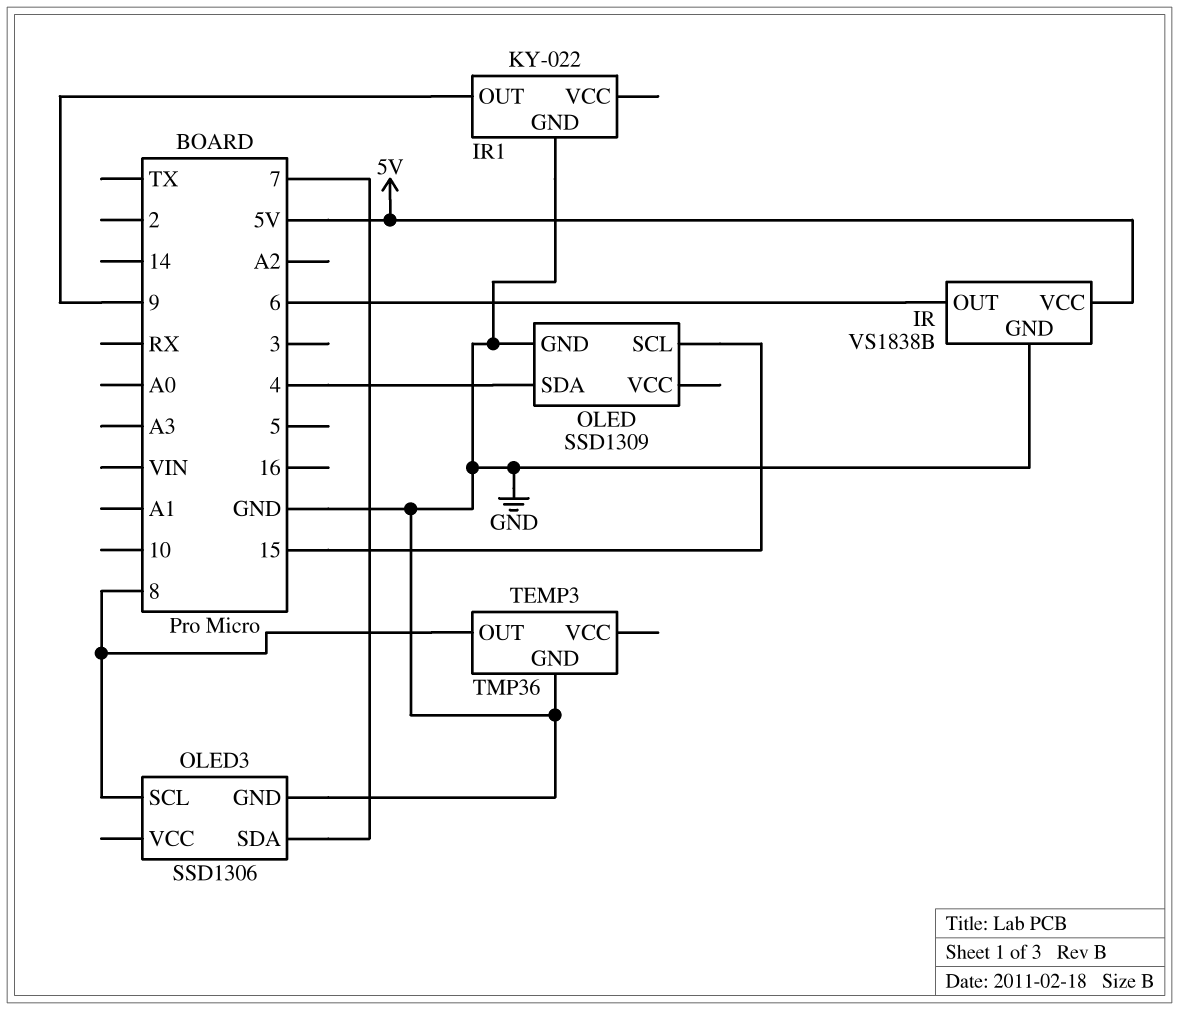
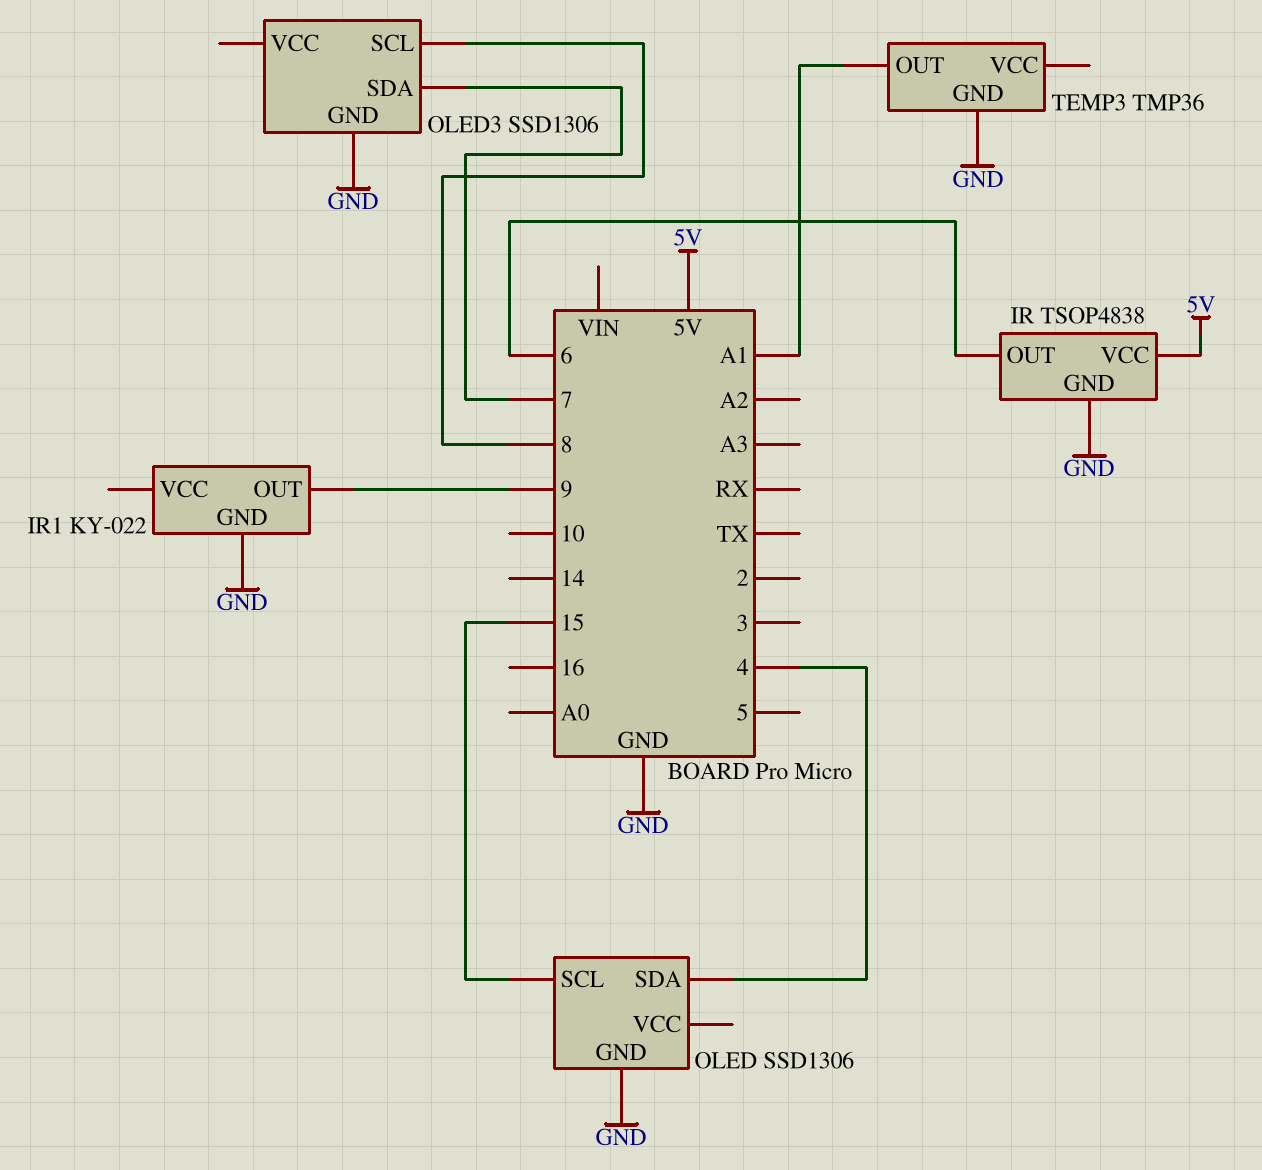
IR: VS1838B -> TSOP4838
OLED: SSD1309 -> SSD1306
TEMP3 pin OUT: 8 -> A1

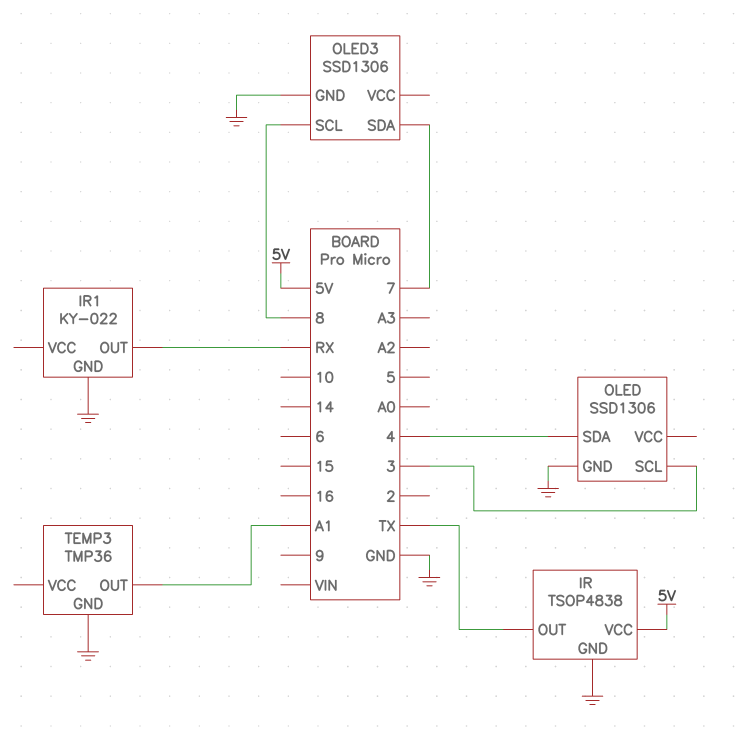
IR pin OUT: 6 -> TX
IR1 pin OUT: 9 -> RX
OLED pin SCL: 15 -> 3

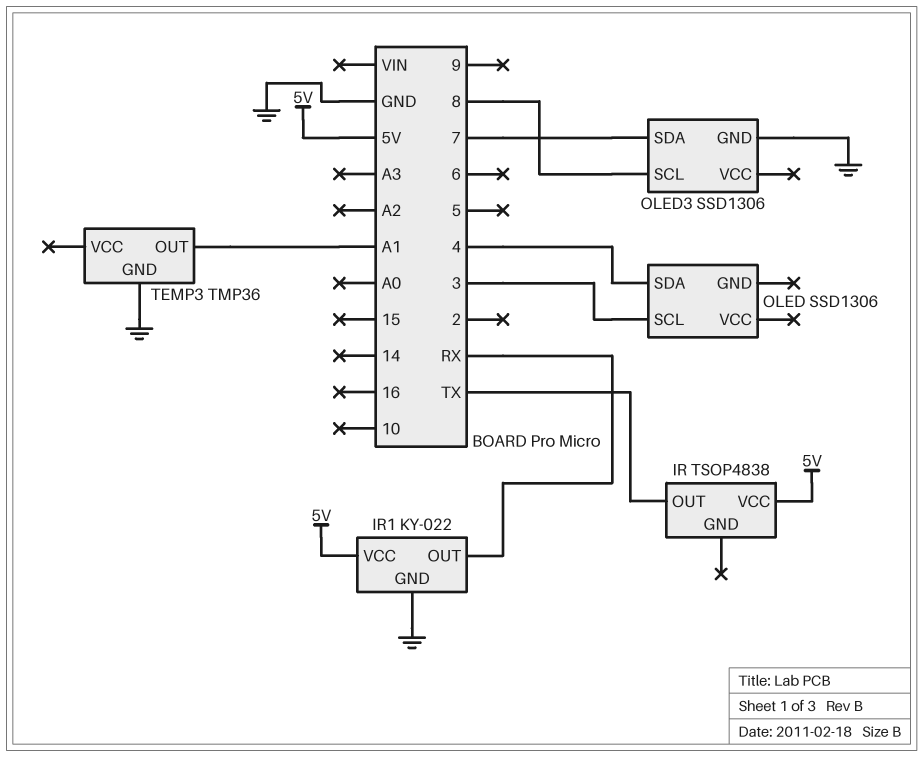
IR pin GND: GND -> none
IR1 pin VCC: none -> 5V
OLED pin GND: GND -> none

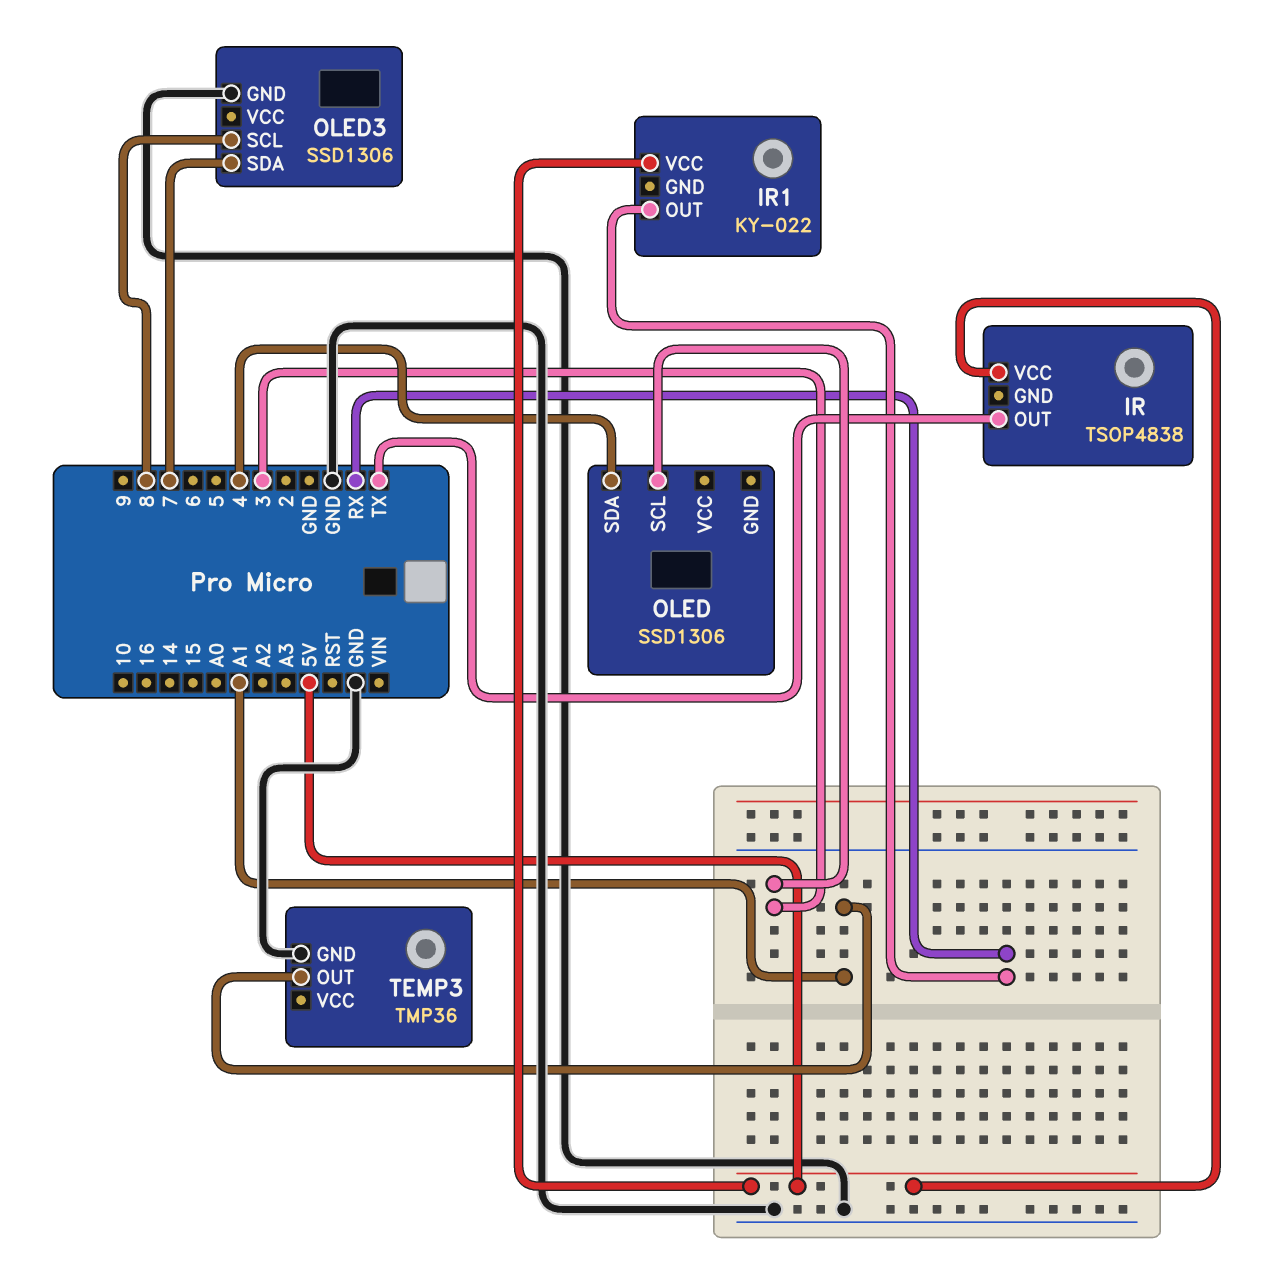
IR1 pin GND: GND -> none

